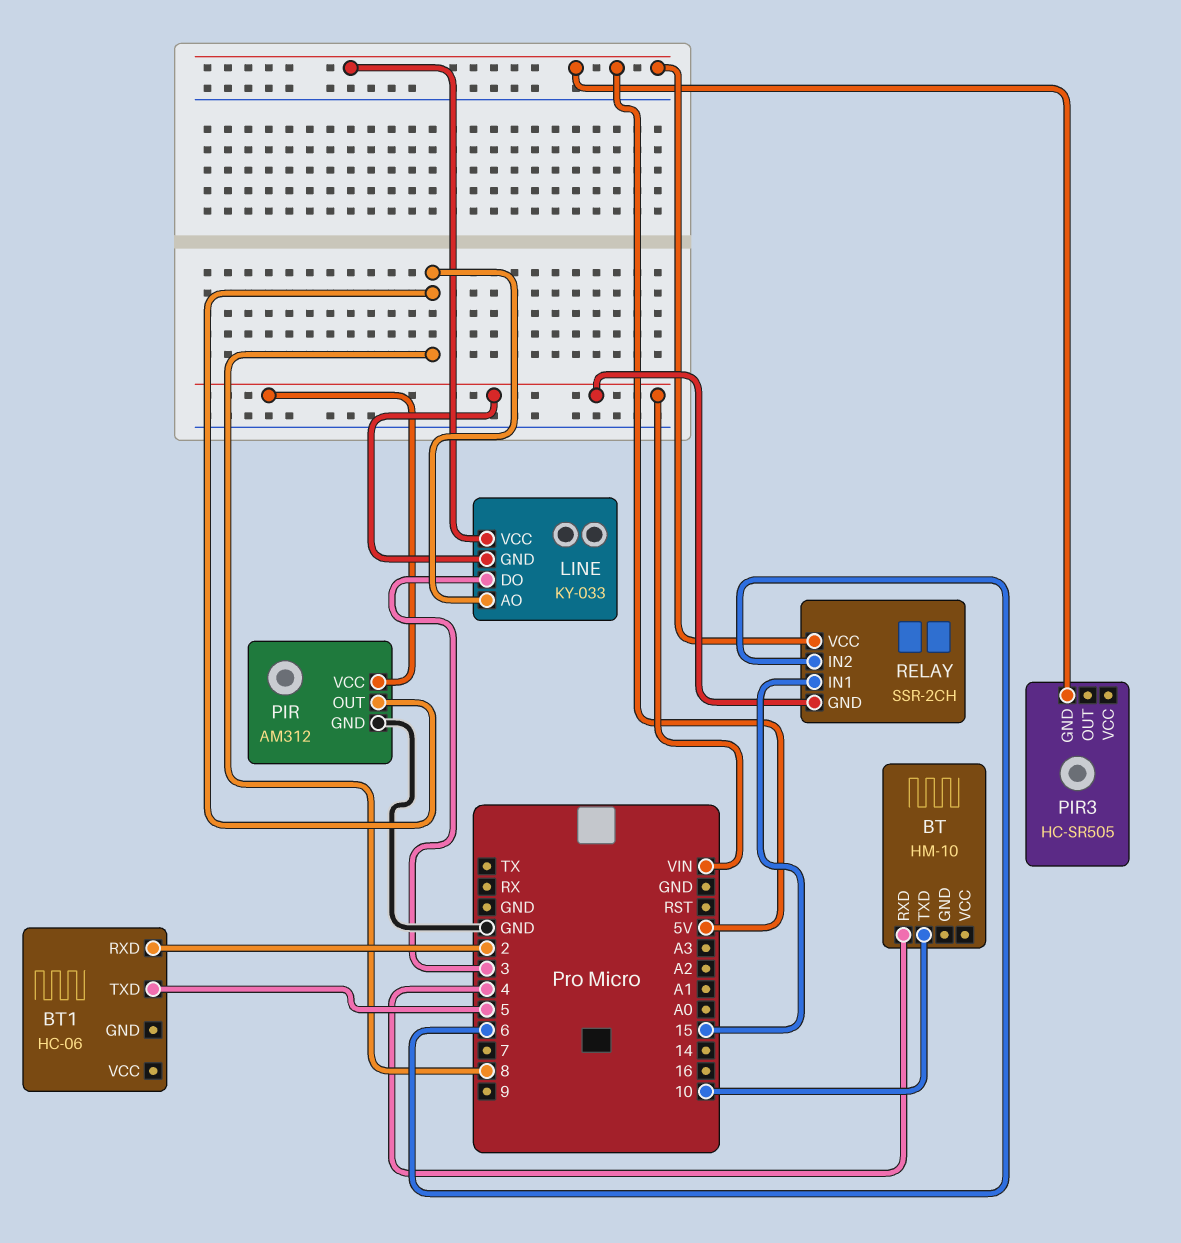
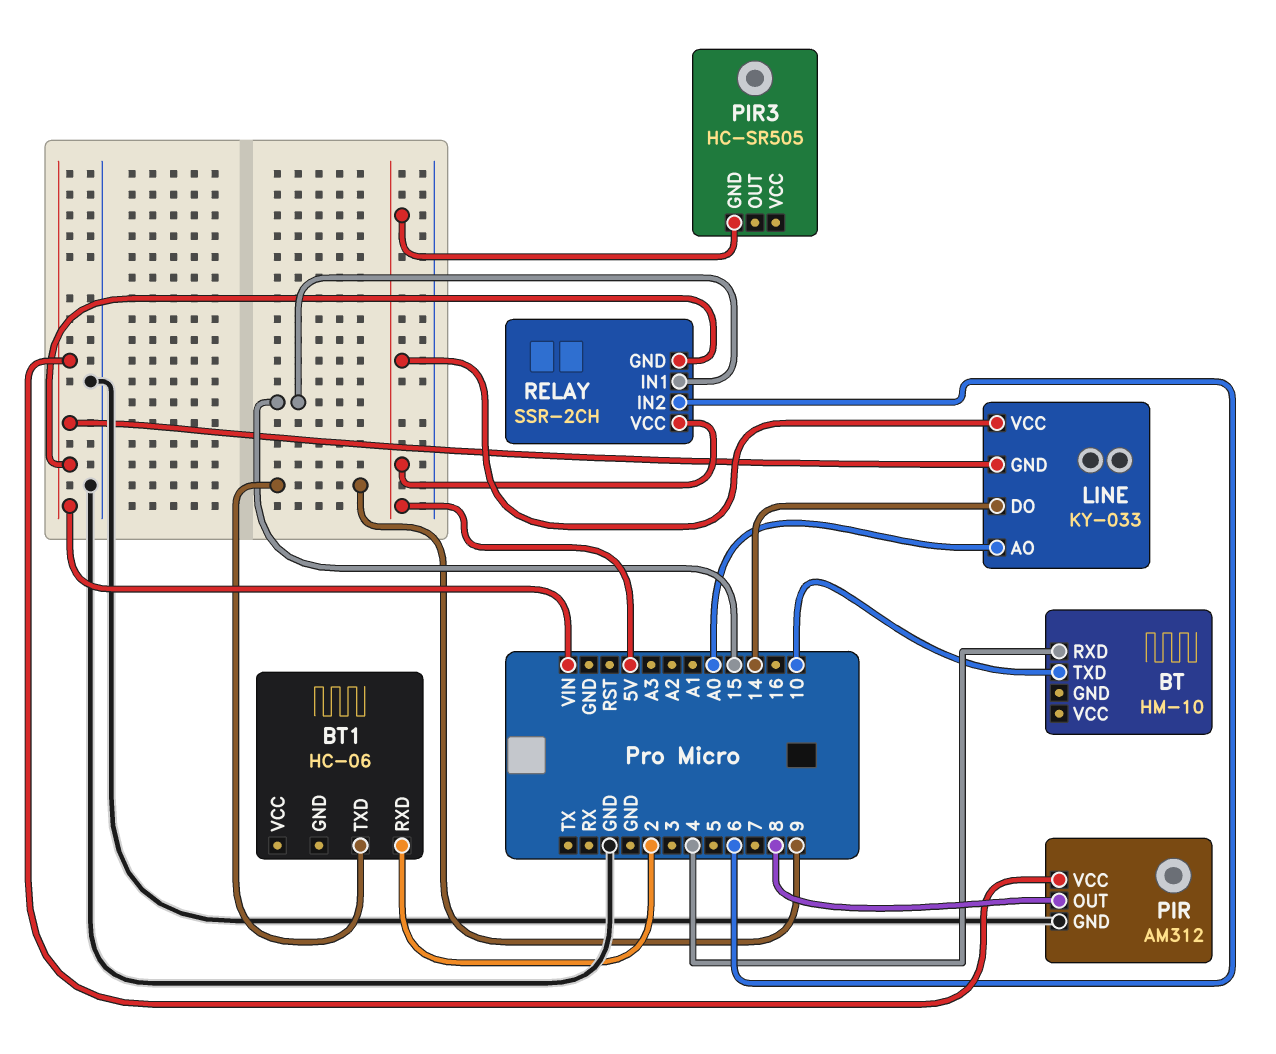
BT1 pin TXD: 5 -> 9
LINE pin AO: 8 -> A0
LINE pin DO: 3 -> 14

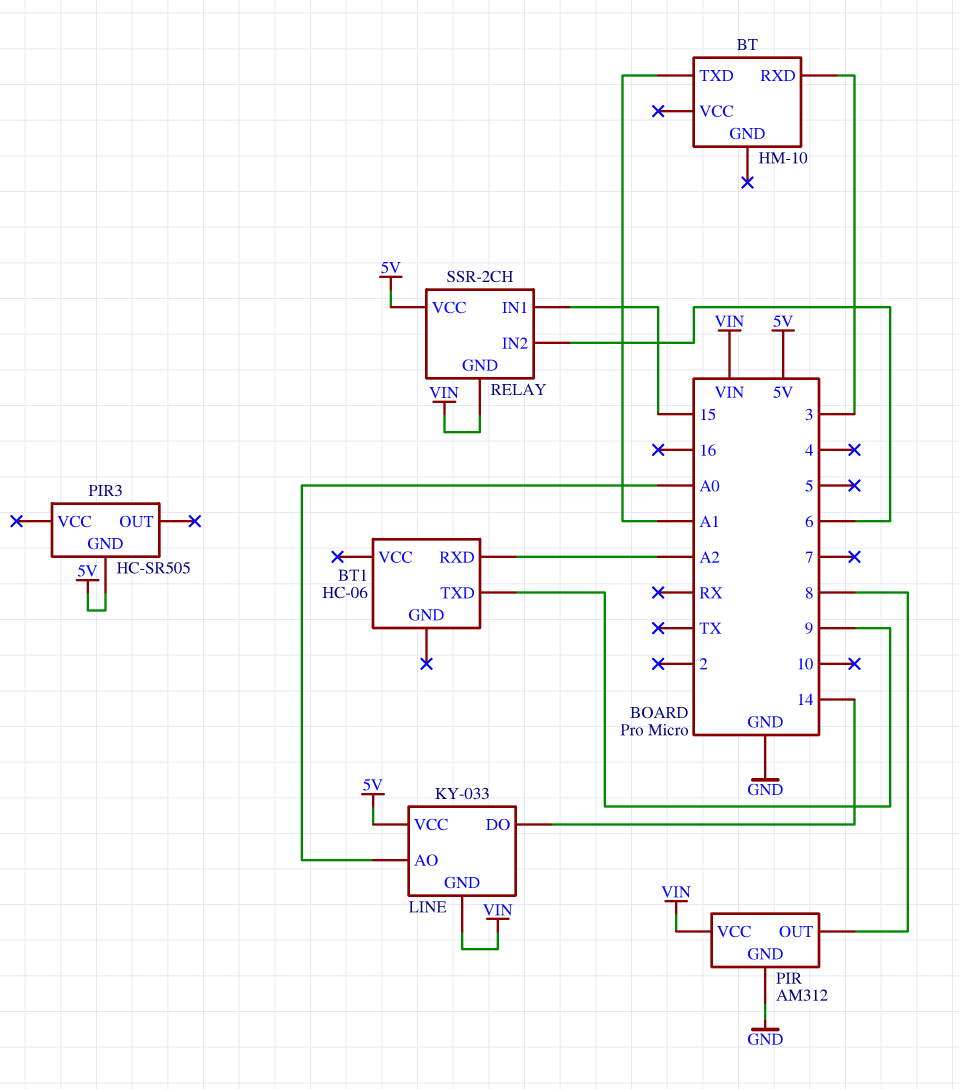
BT pin RXD: 4 -> 3
BT pin TXD: 10 -> A1
BT1 pin RXD: 2 -> A2

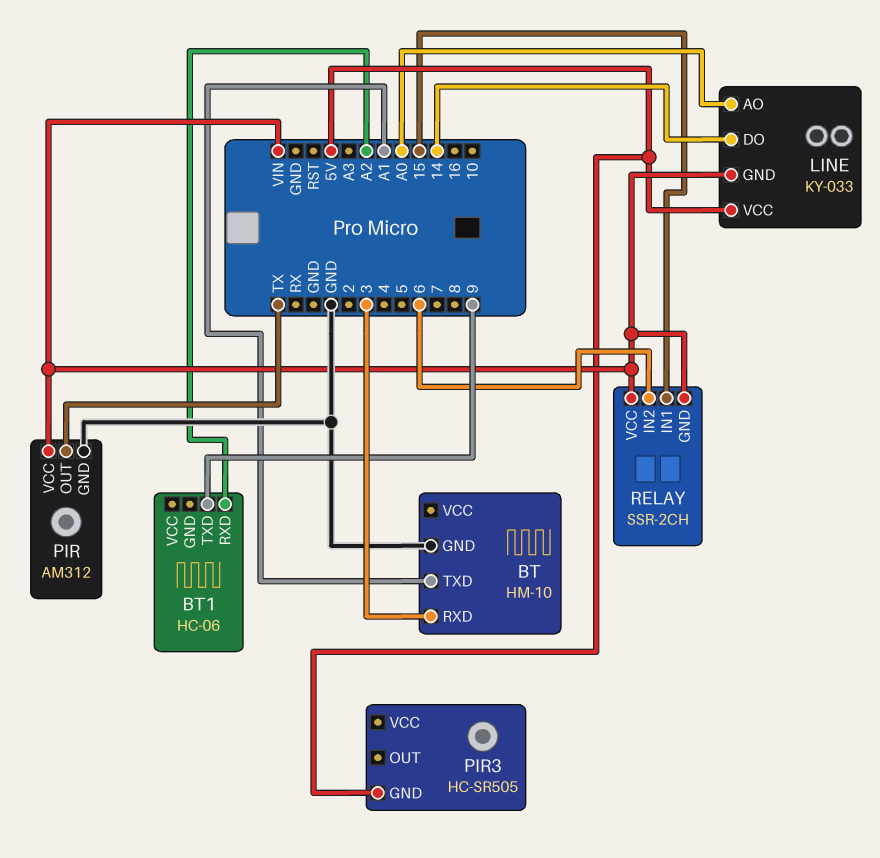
BT pin GND: none -> GND
PIR pin OUT: 8 -> TX
RELAY pin VCC: 5V -> VIN

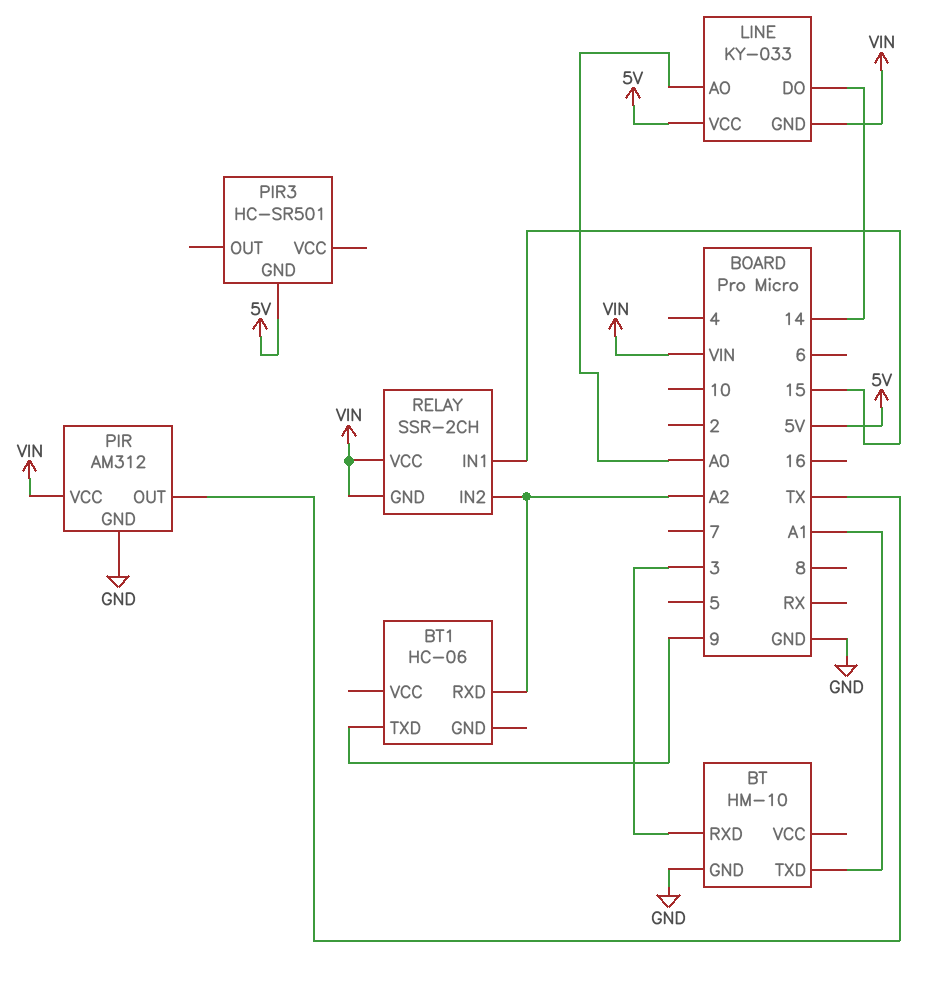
PIR3: HC-SR505 -> HC-SR501
RELAY pin IN2: 6 -> A2

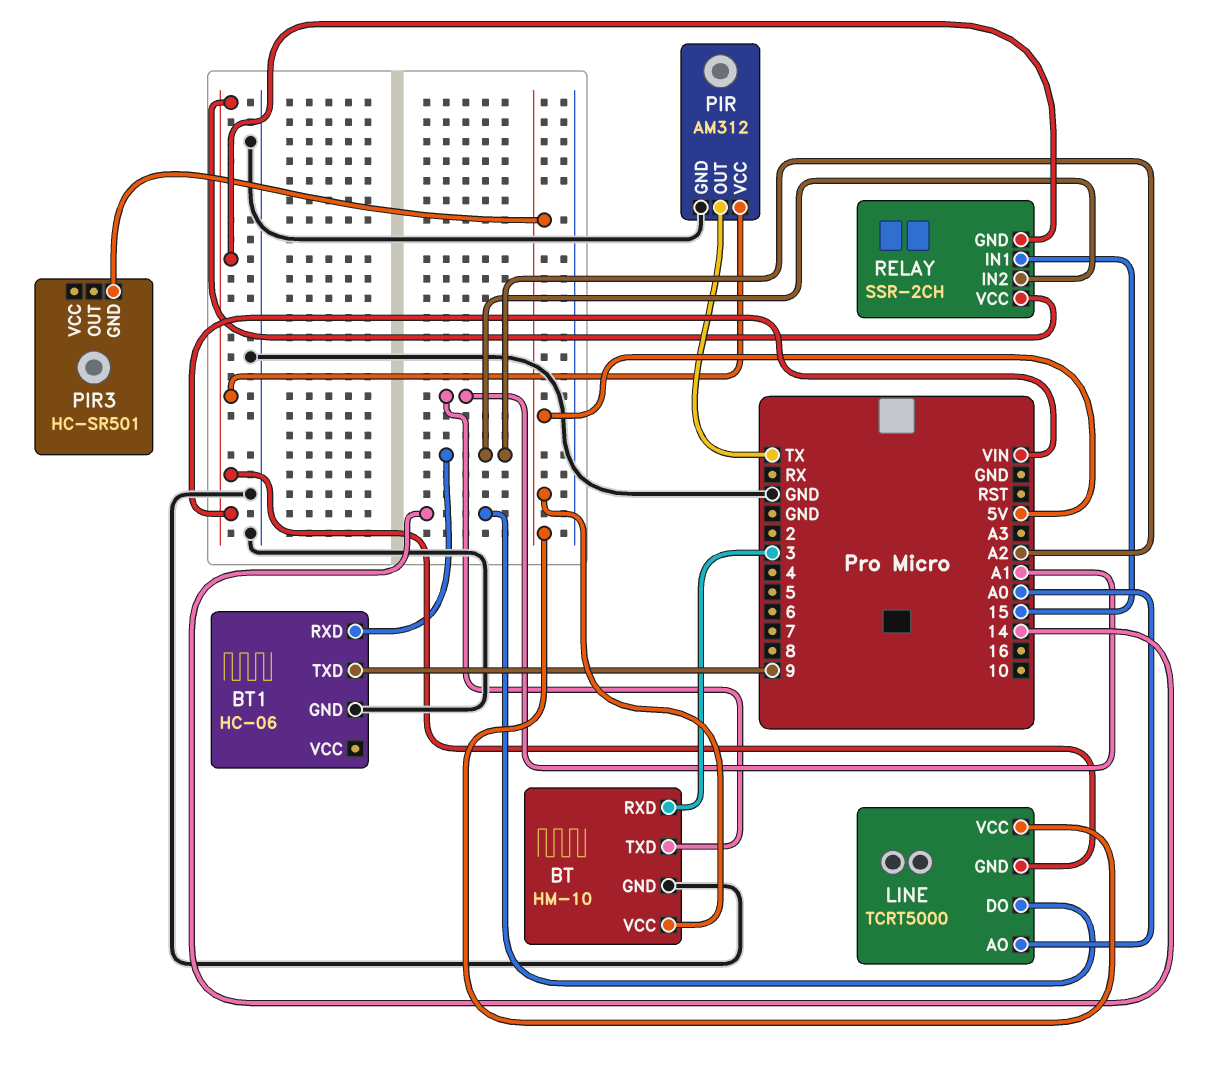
BT pin VCC: none -> 5V
BT1 pin GND: none -> GND
LINE: KY-033 -> TCRT5000

